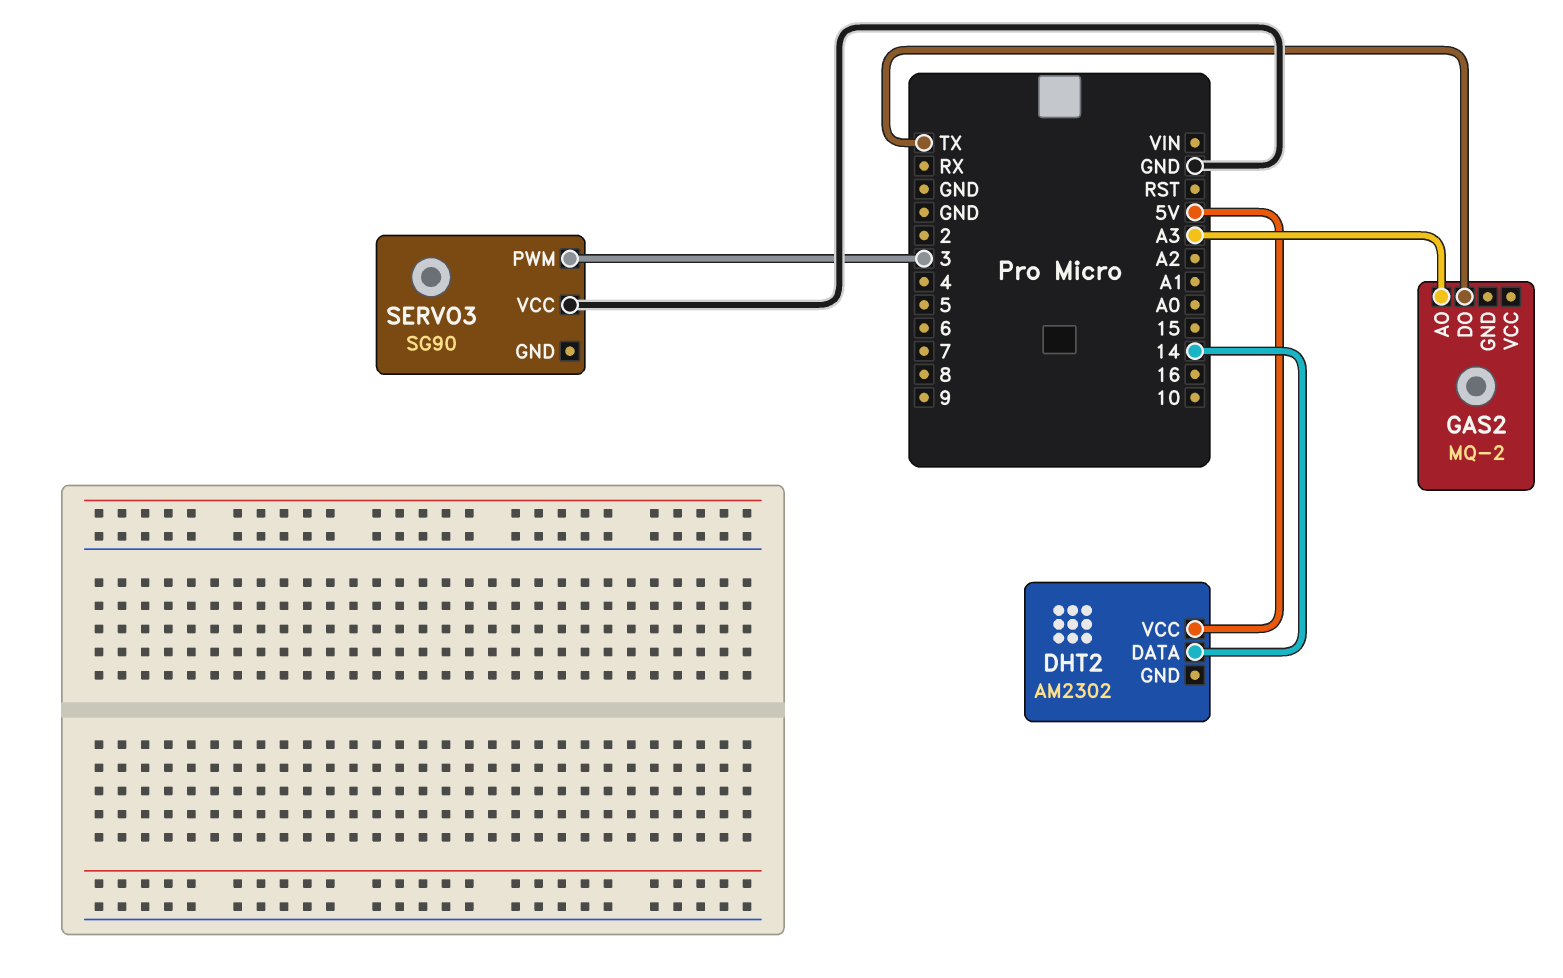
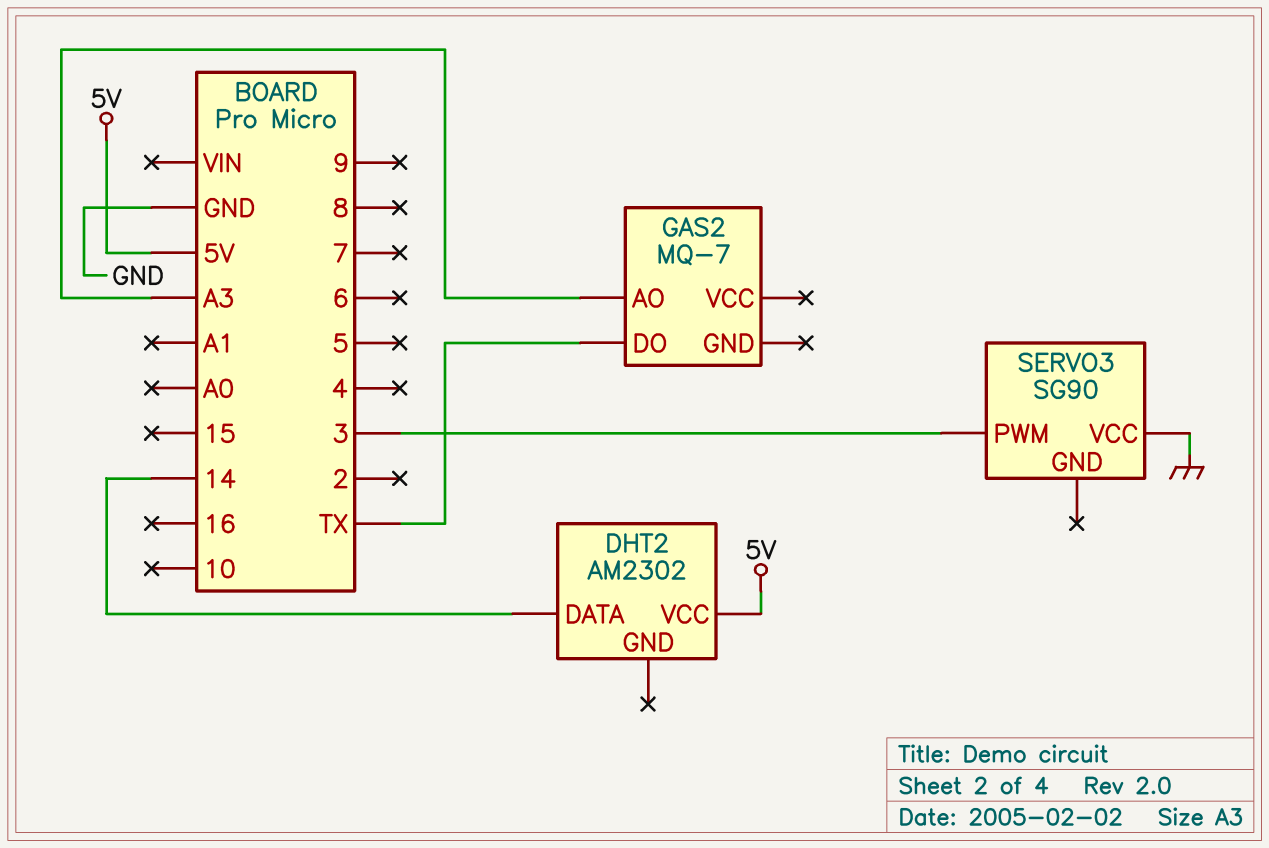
GAS2: MQ-2 -> MQ-7

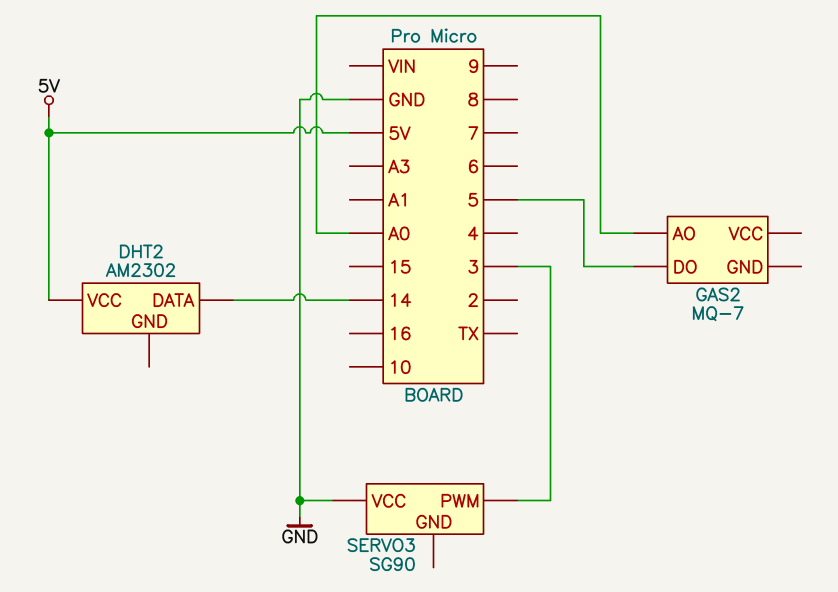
GAS2 pin AO: A3 -> A0
GAS2 pin DO: TX -> 5

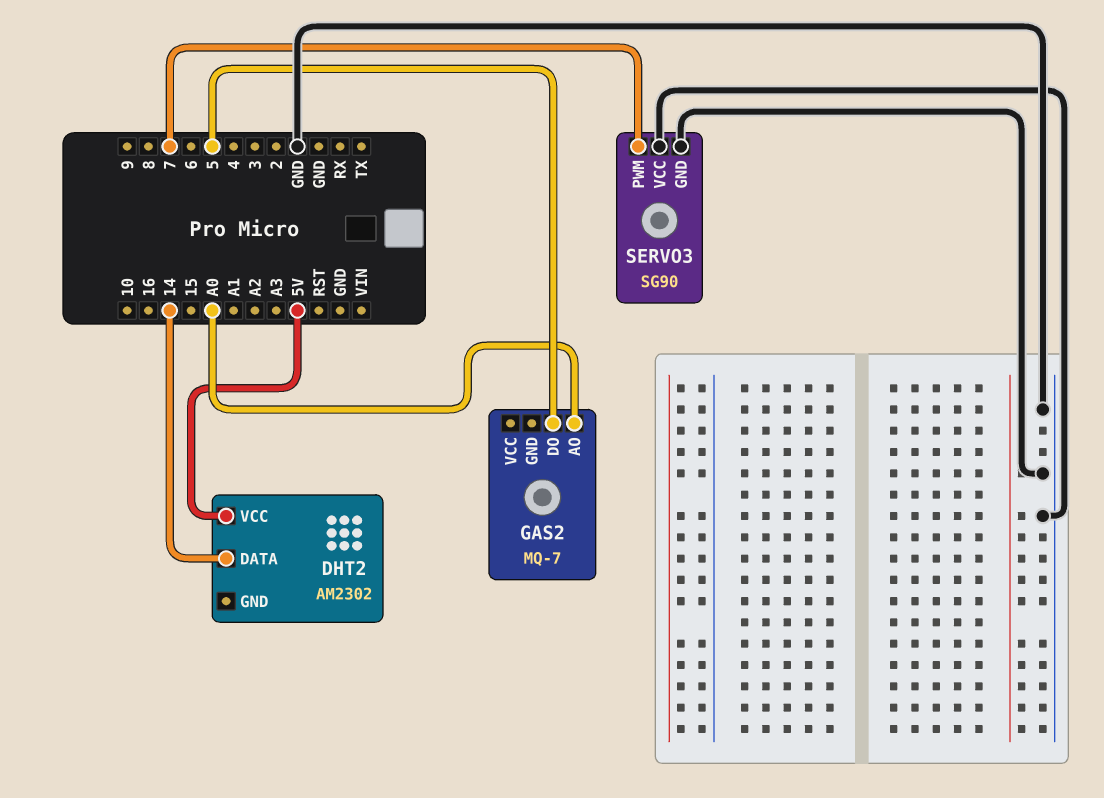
SERVO3 pin GND: none -> GND
SERVO3 pin PWM: 3 -> 7

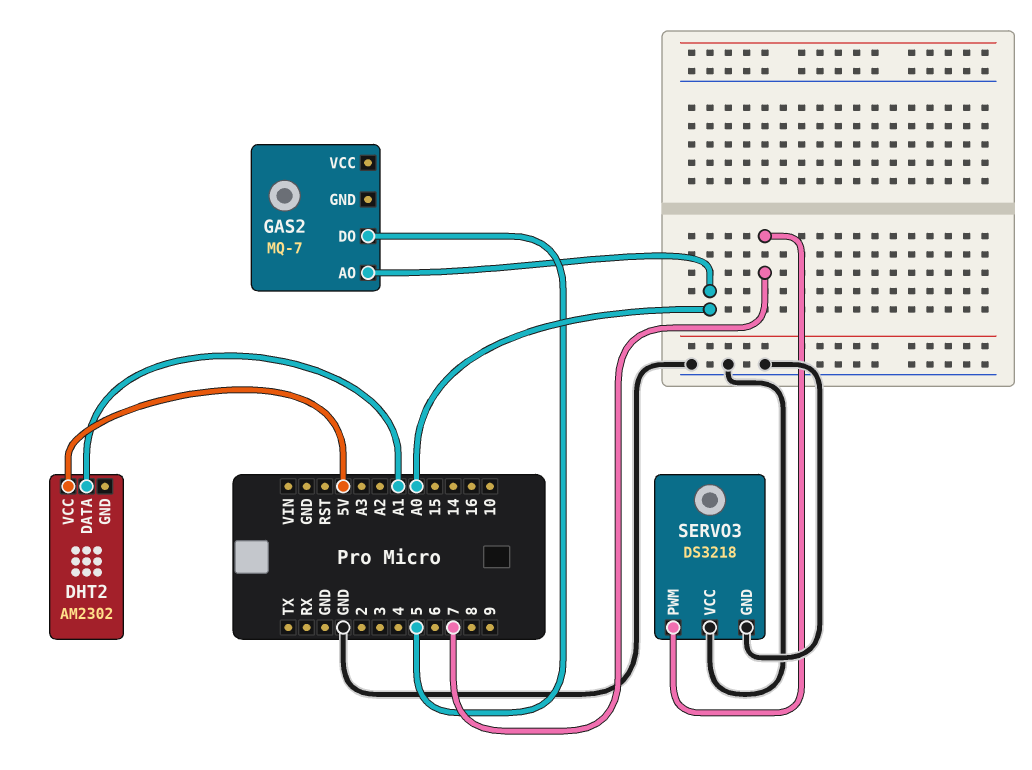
DHT2 pin DATA: 14 -> A1
SERVO3: SG90 -> DS3218

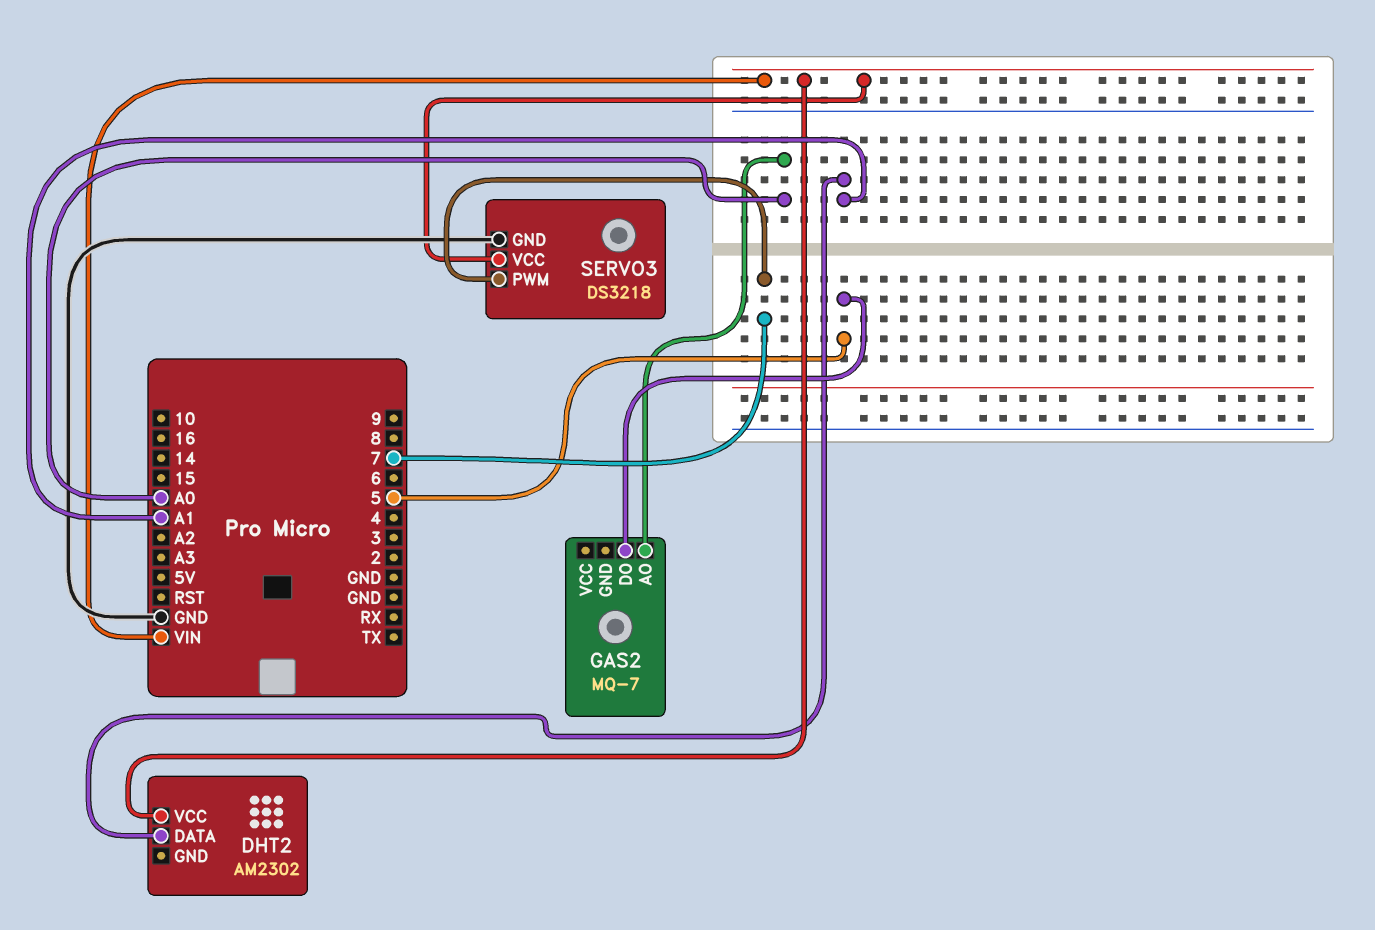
DHT2 pin VCC: 5V -> VIN
SERVO3 pin VCC: GND -> VIN

